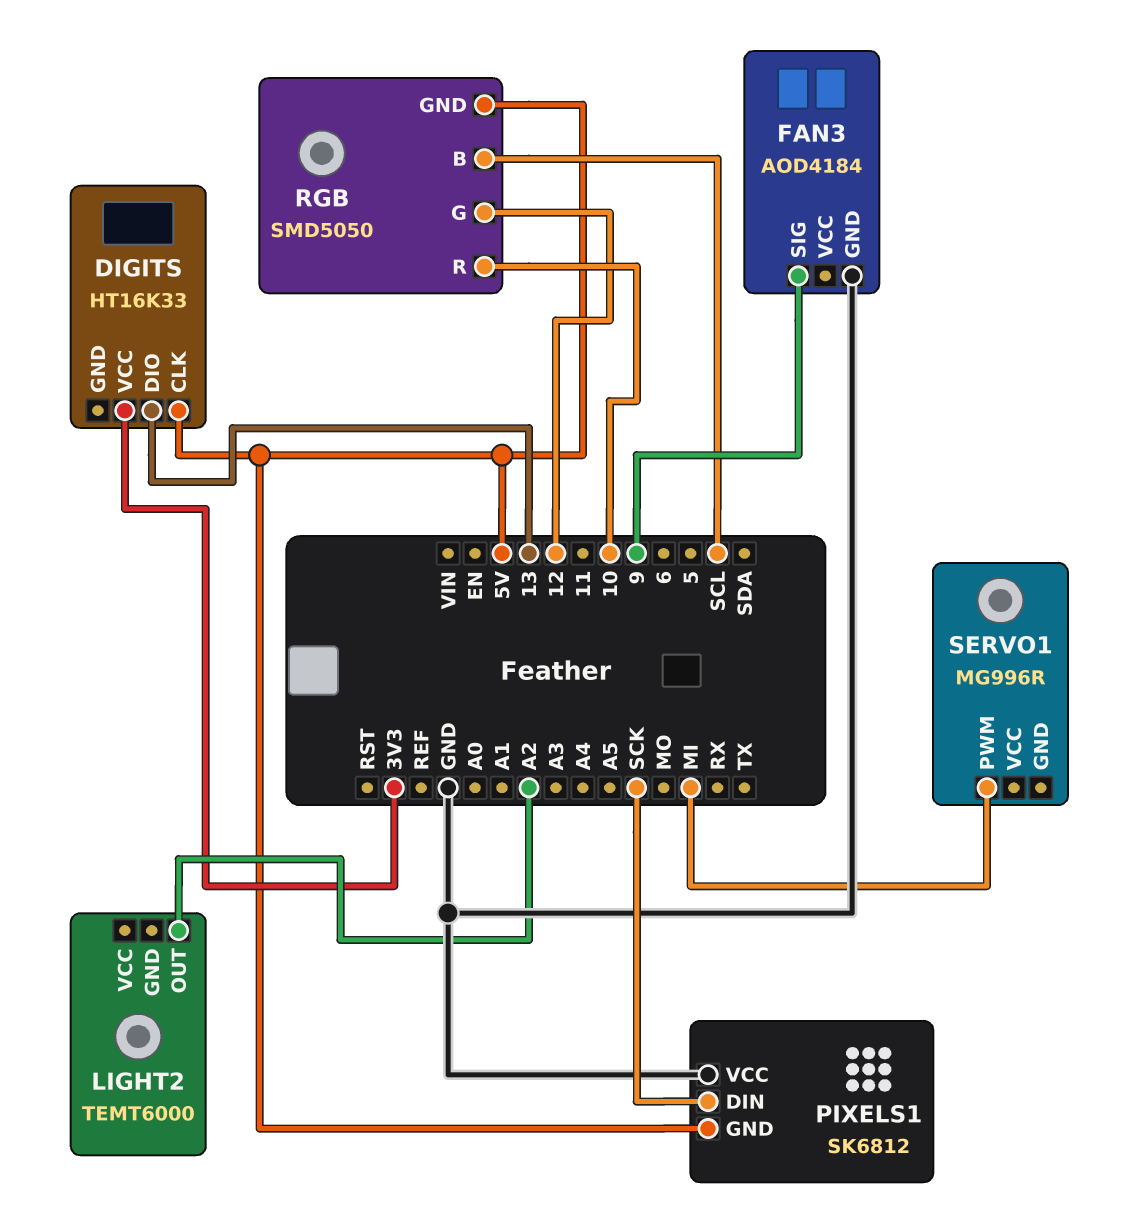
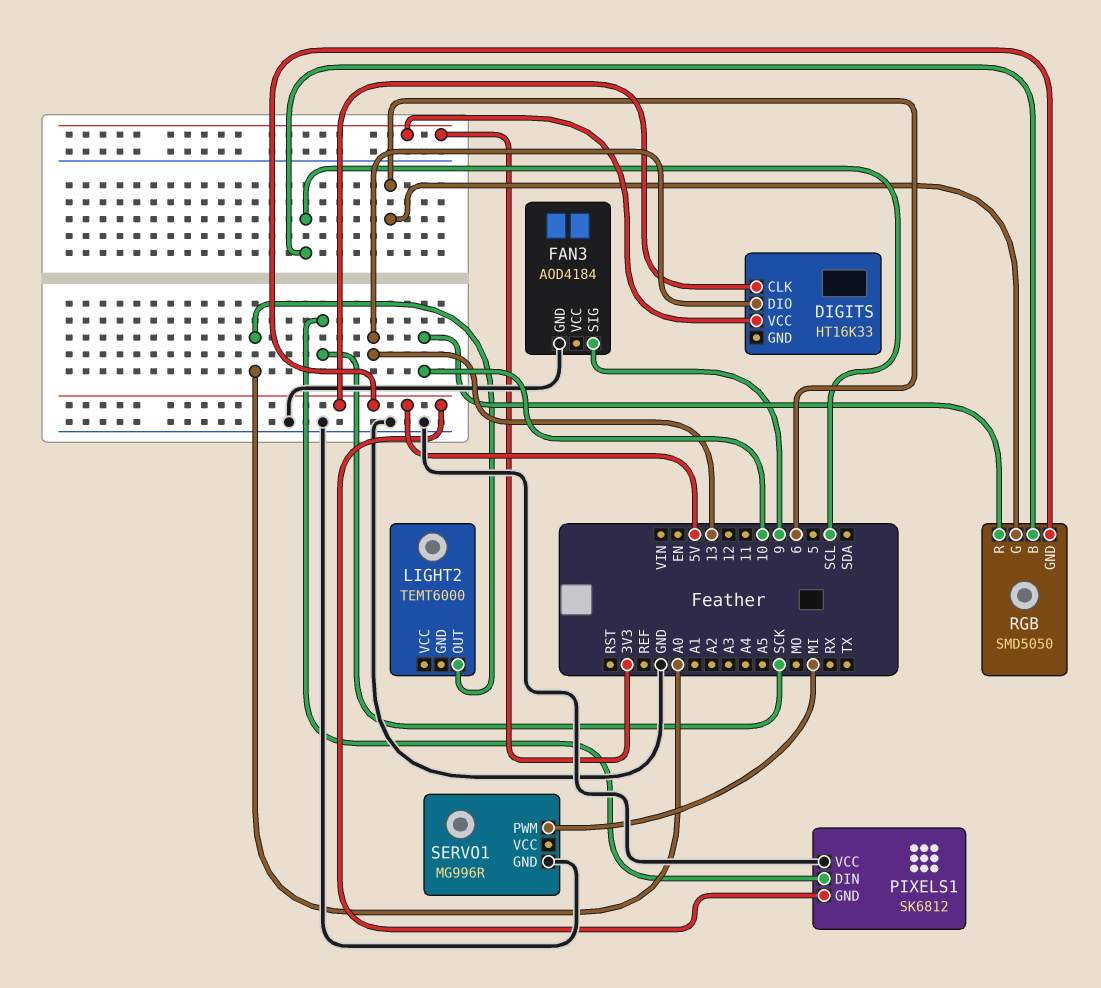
LIGHT2 pin OUT: A2 -> A0
RGB pin G: 12 -> 6
SERVO1 pin GND: none -> GND

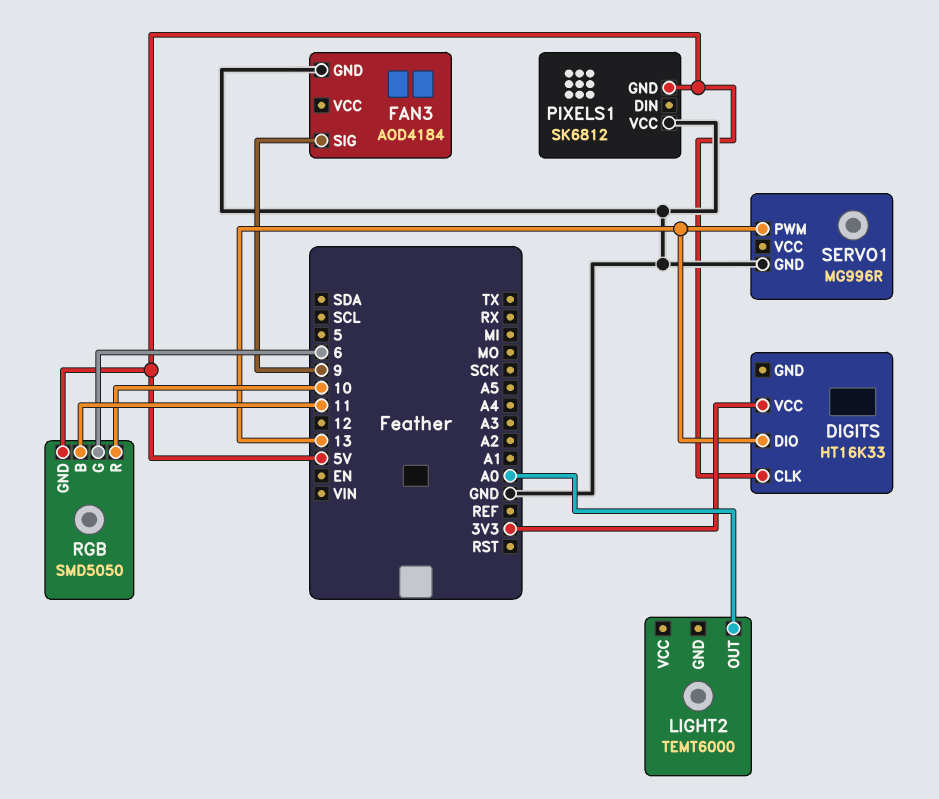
PIXELS1 pin DIN: SCK -> none
RGB pin B: SCL -> 11
SERVO1 pin PWM: MI -> 13

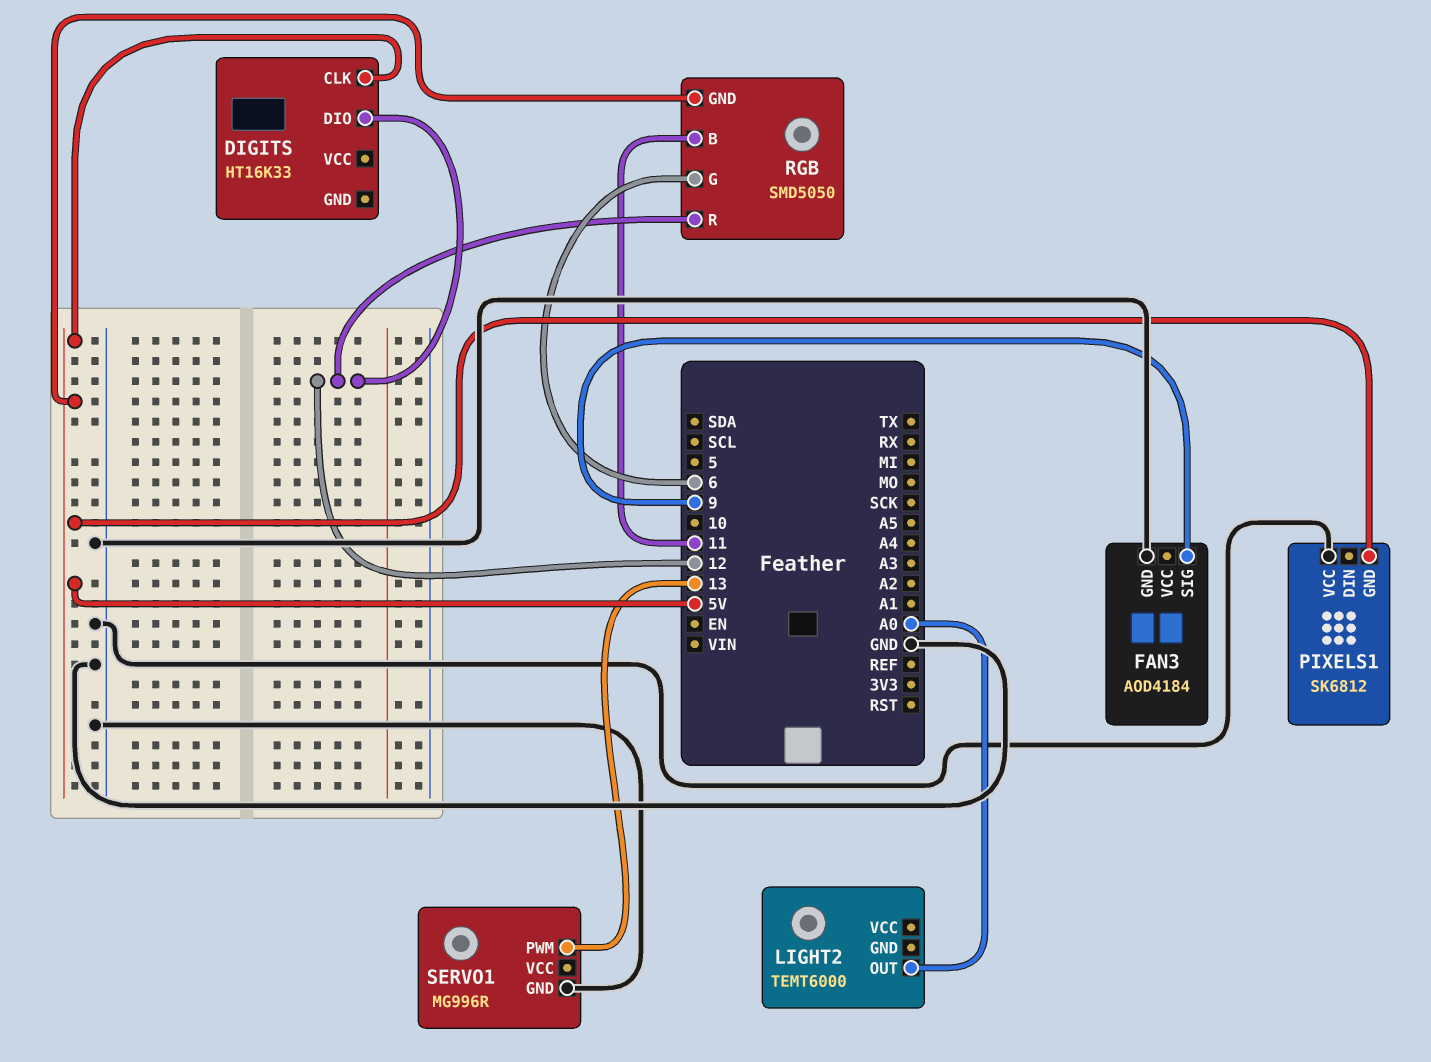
DIGITS pin DIO: 13 -> 12
DIGITS pin VCC: 3V3 -> none
RGB pin R: 10 -> 12

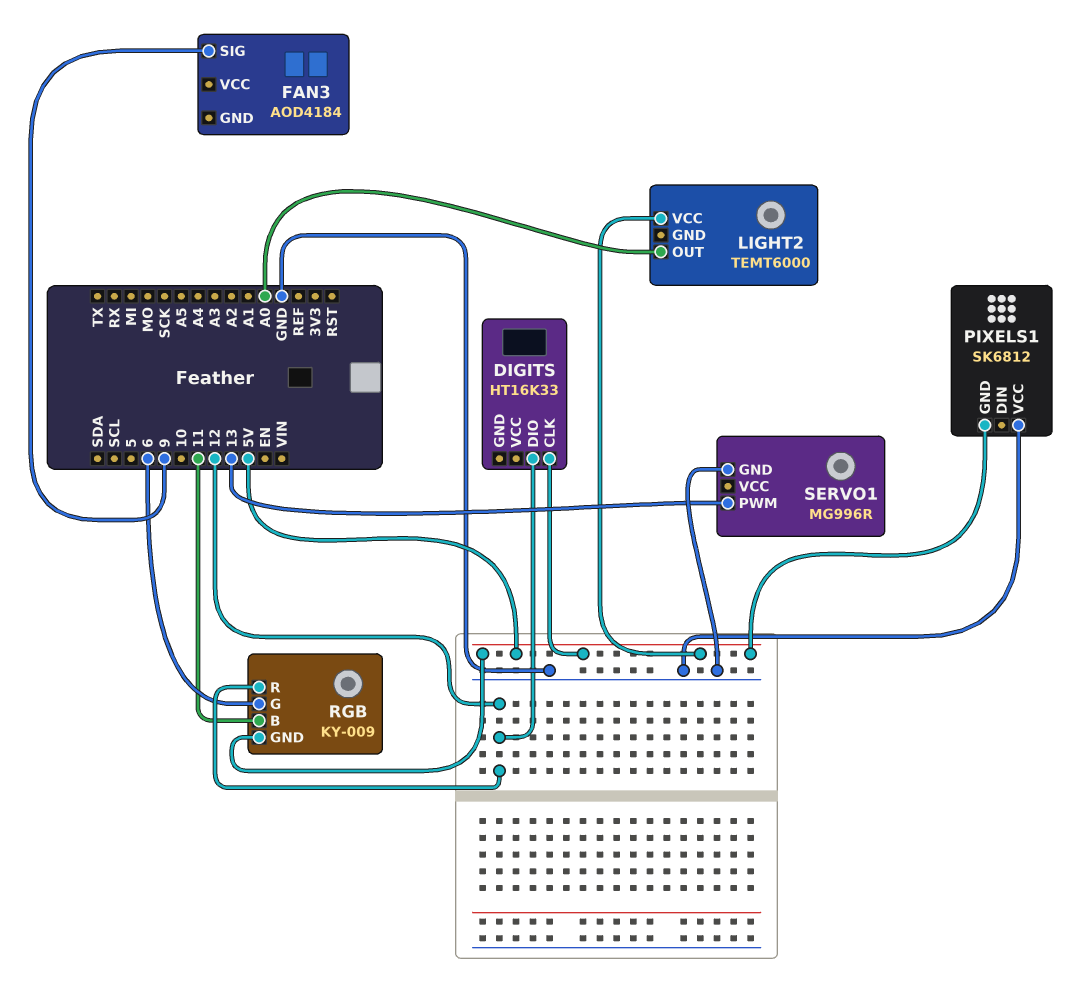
FAN3 pin GND: GND -> none
LIGHT2 pin VCC: none -> 5V
RGB: SMD5050 -> KY-009

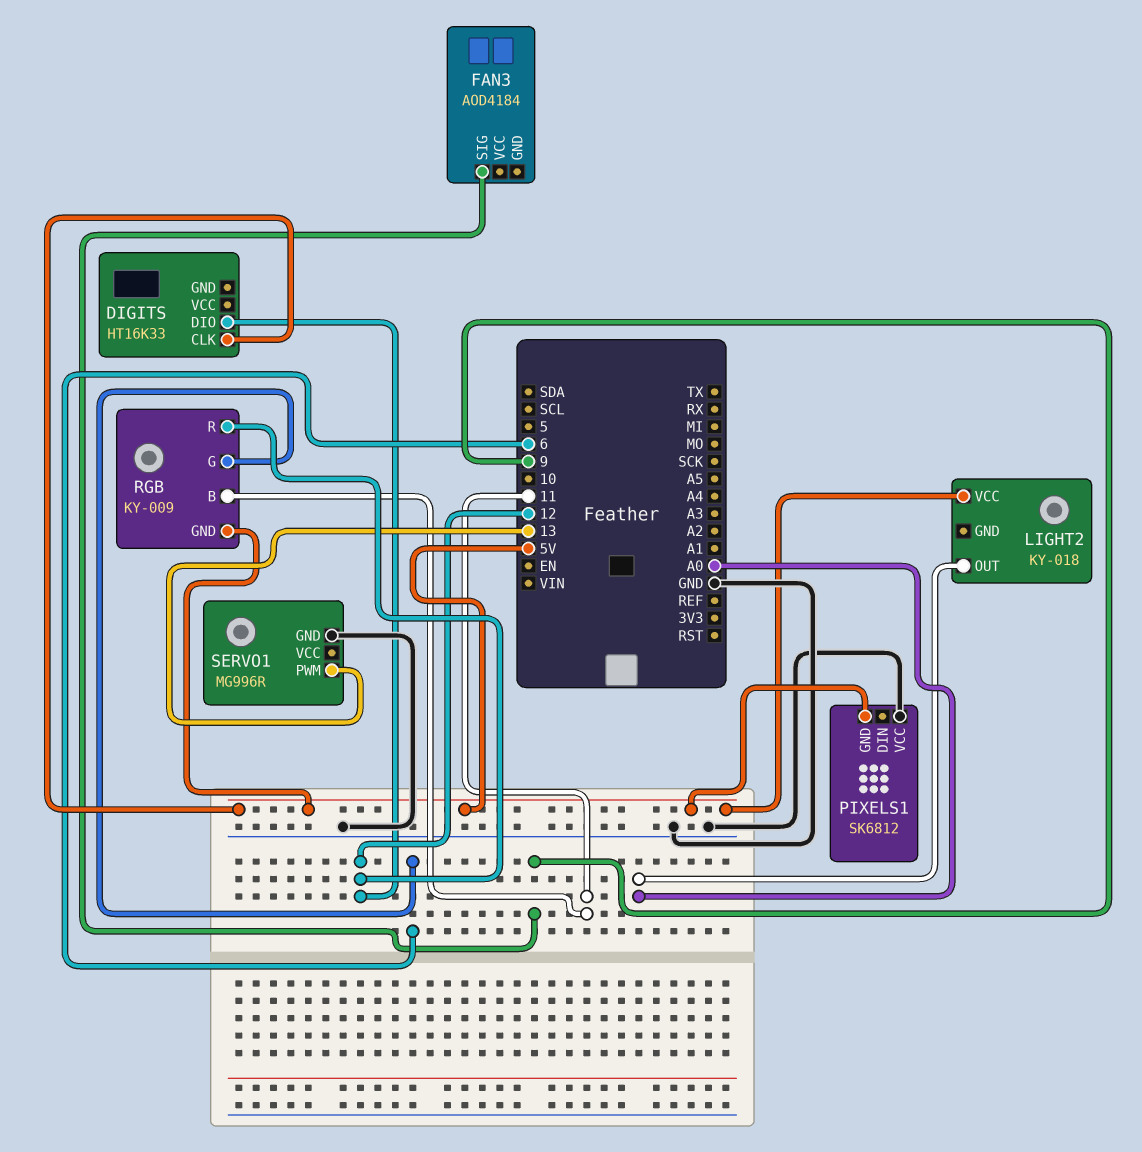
LIGHT2: TEMT6000 -> KY-018

